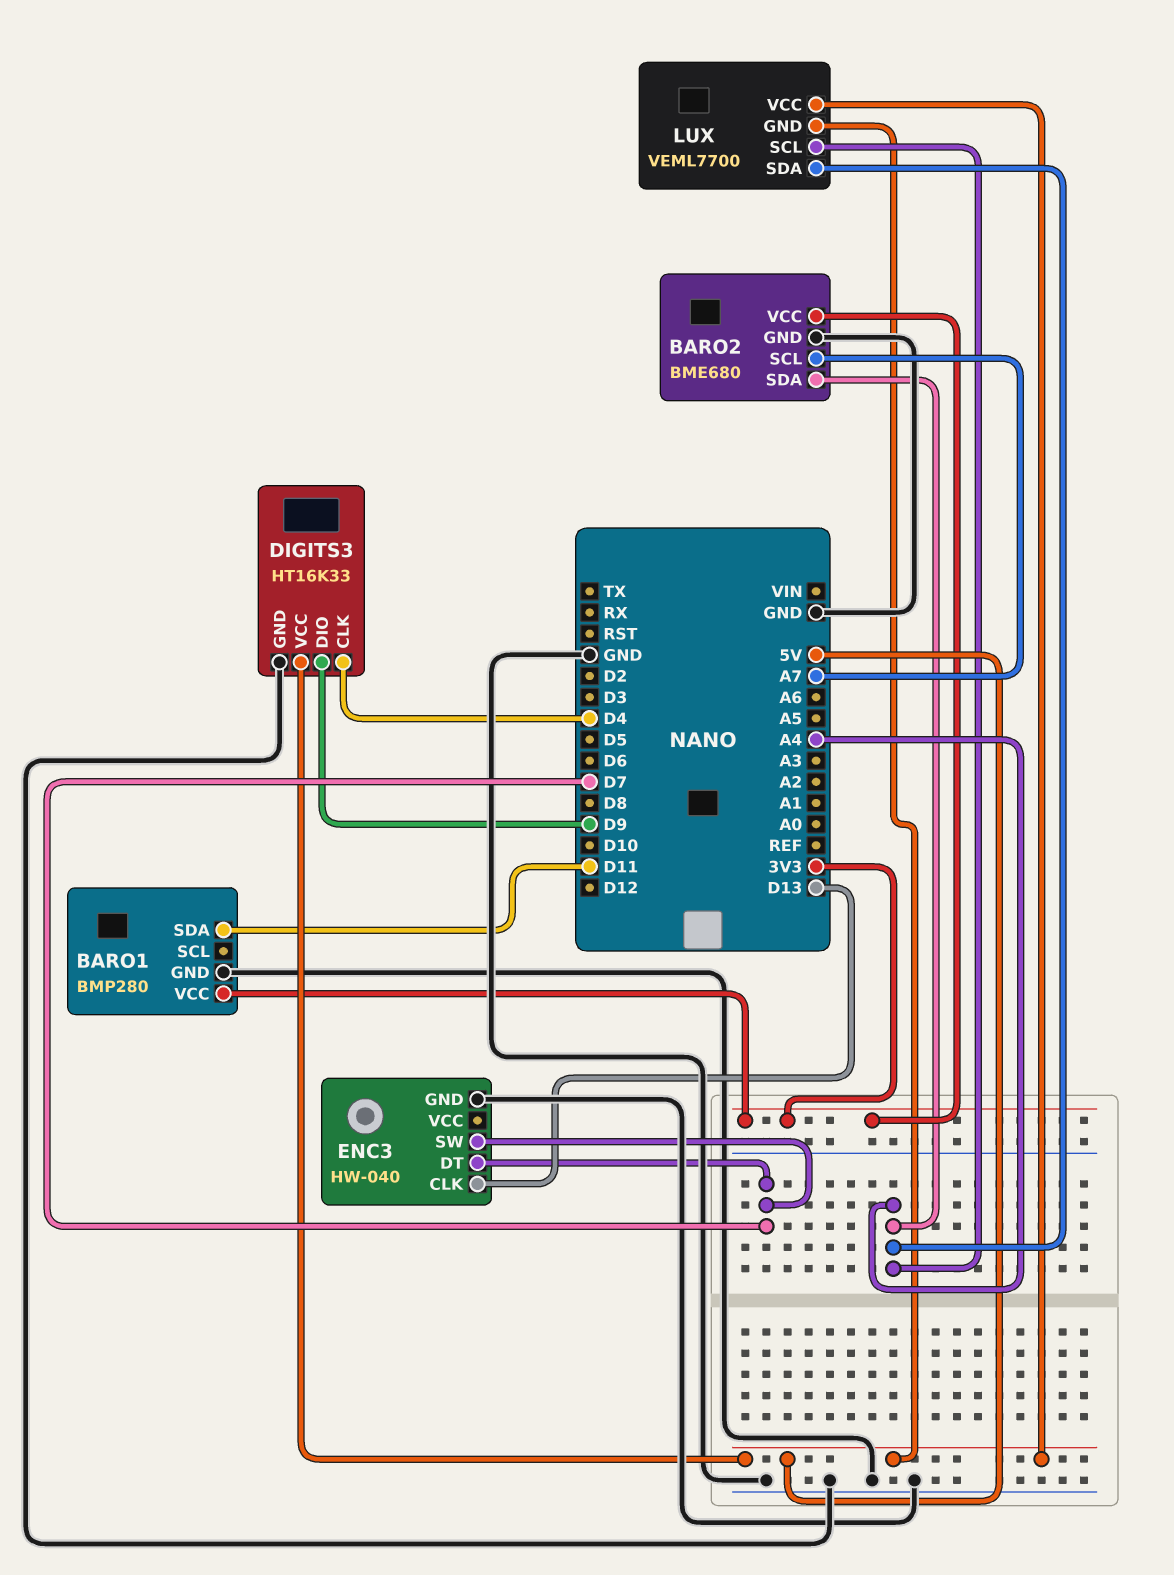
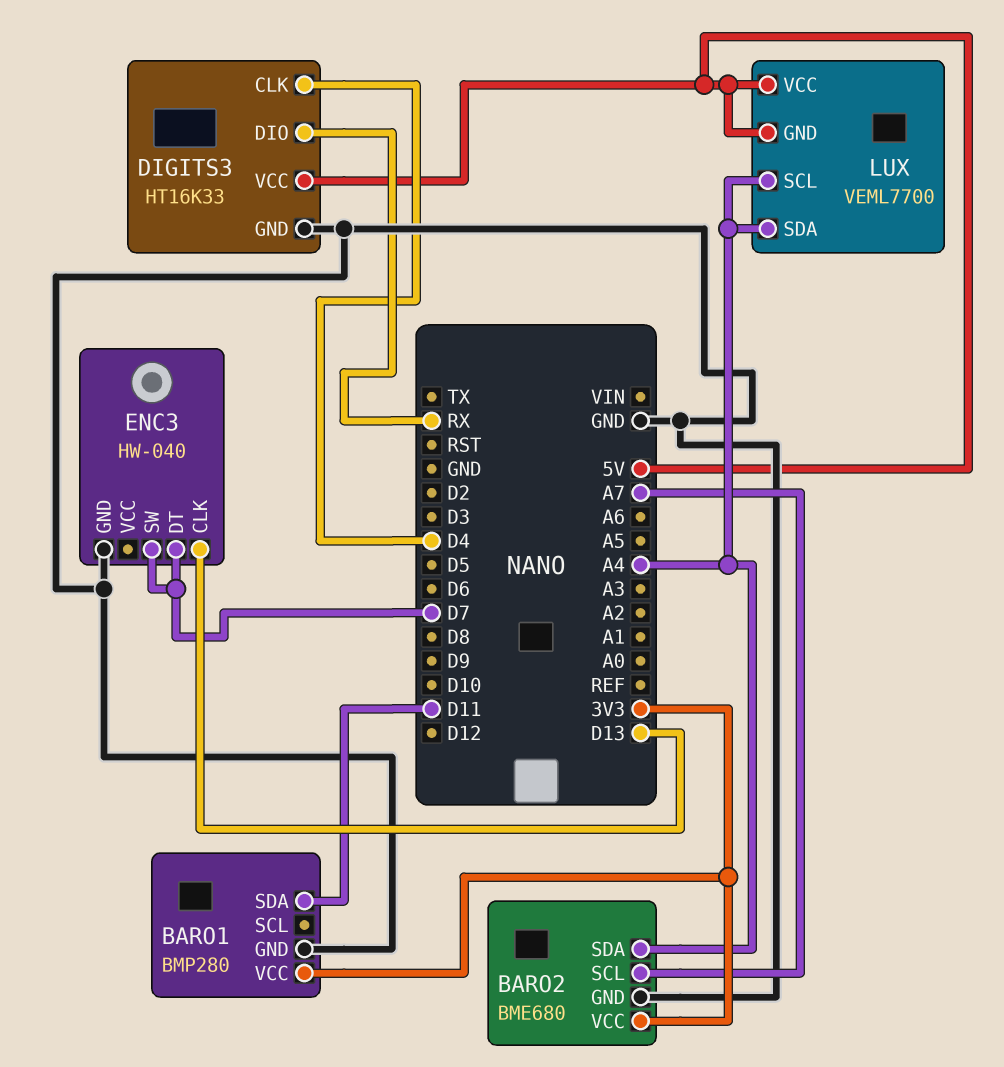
DIGITS3 pin DIO: D9 -> RX

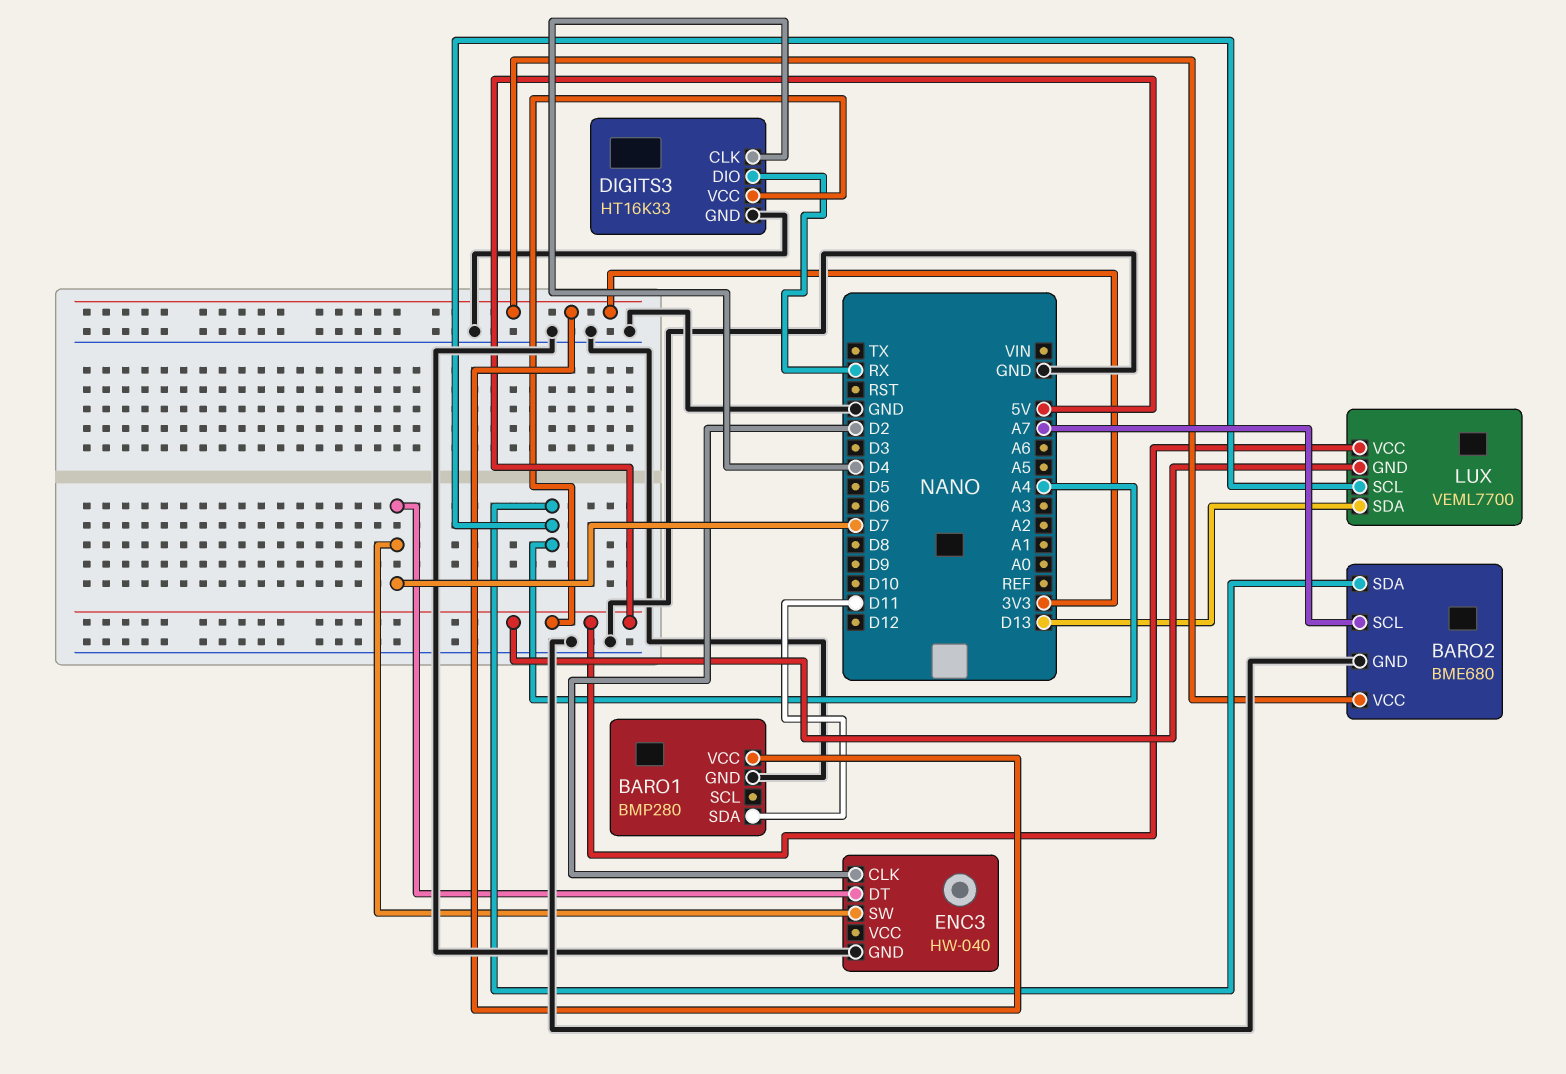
ENC3 pin CLK: D13 -> D2
LUX pin SDA: A4 -> D13

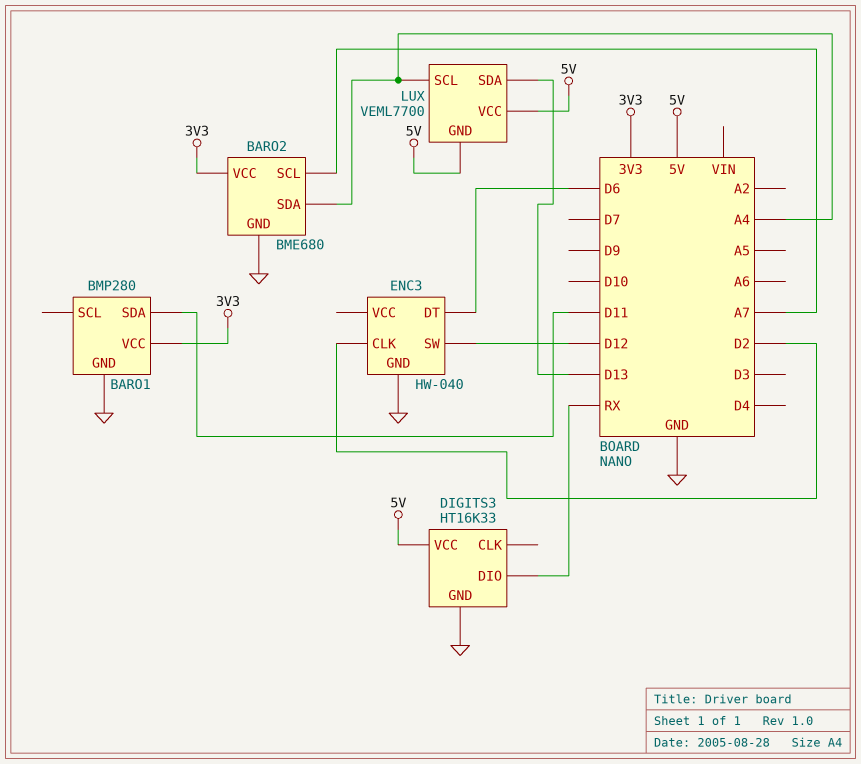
DIGITS3 pin CLK: D4 -> none
ENC3 pin DT: D7 -> D6
ENC3 pin SW: D7 -> D12

